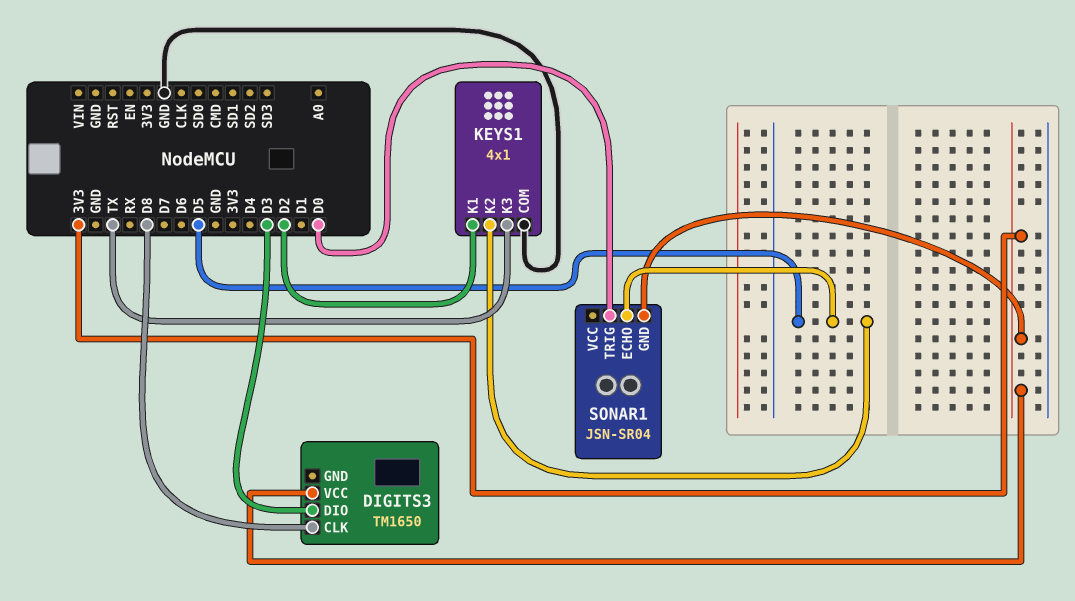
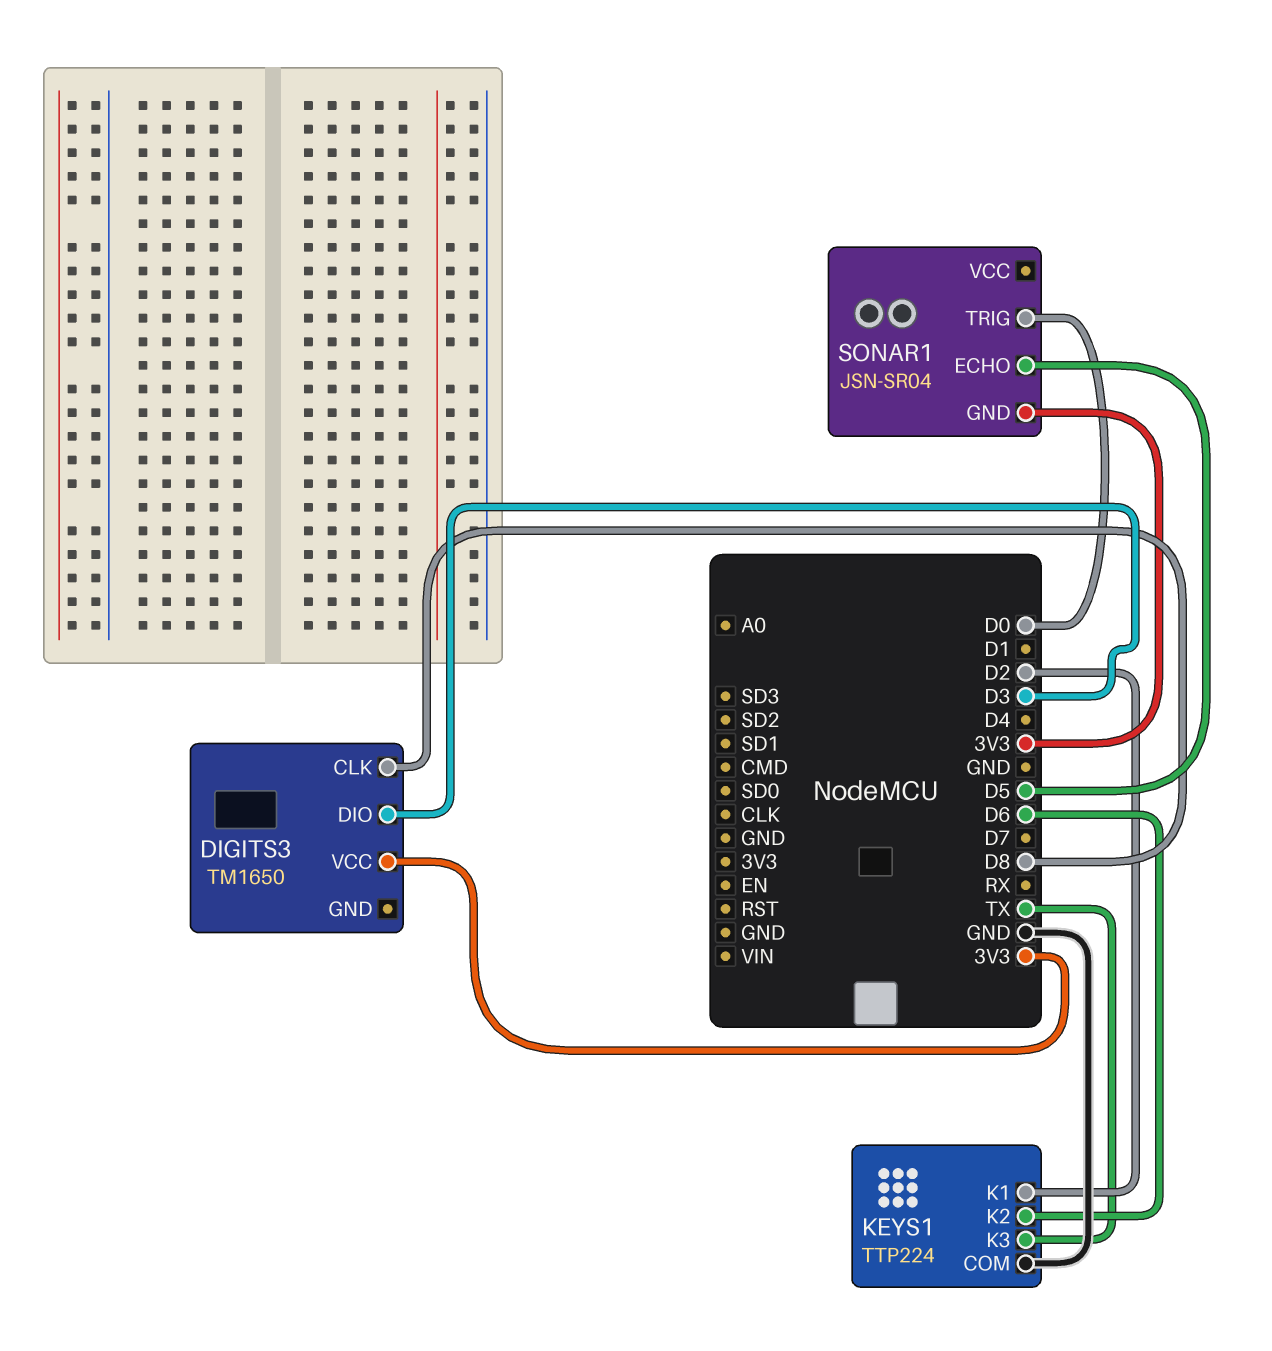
KEYS1: 4x1 -> TTP224
KEYS1 pin K2: D5 -> D6

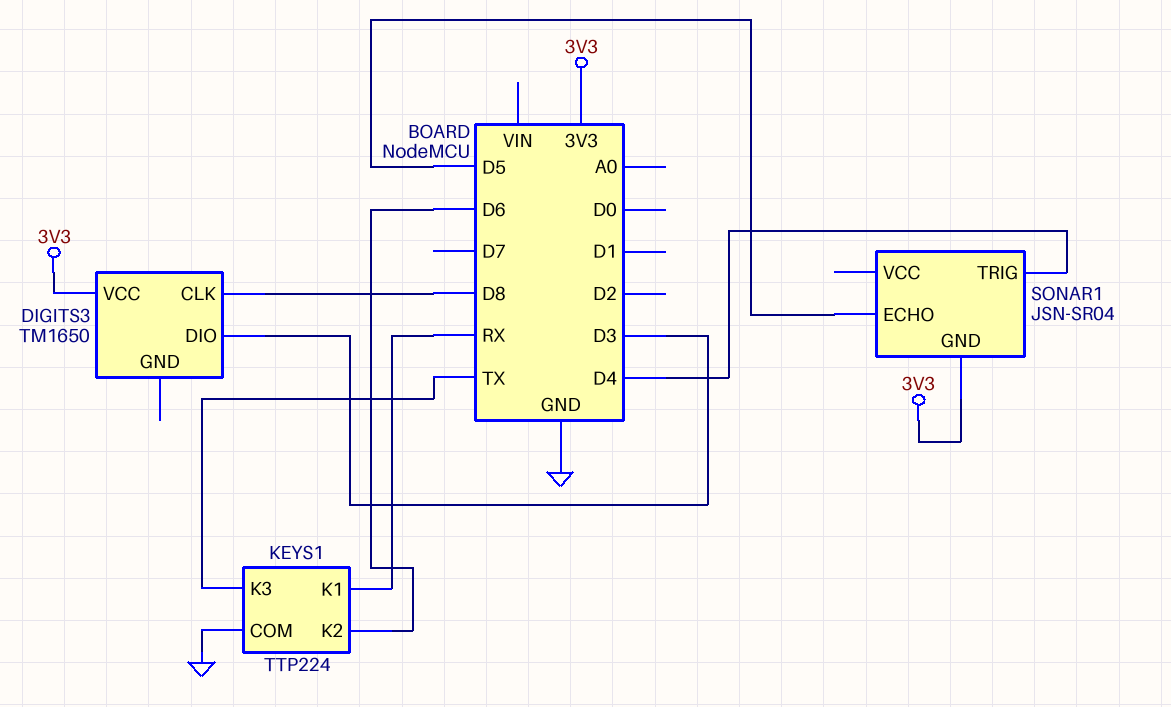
KEYS1 pin K1: D2 -> RX
SONAR1 pin TRIG: D0 -> D4

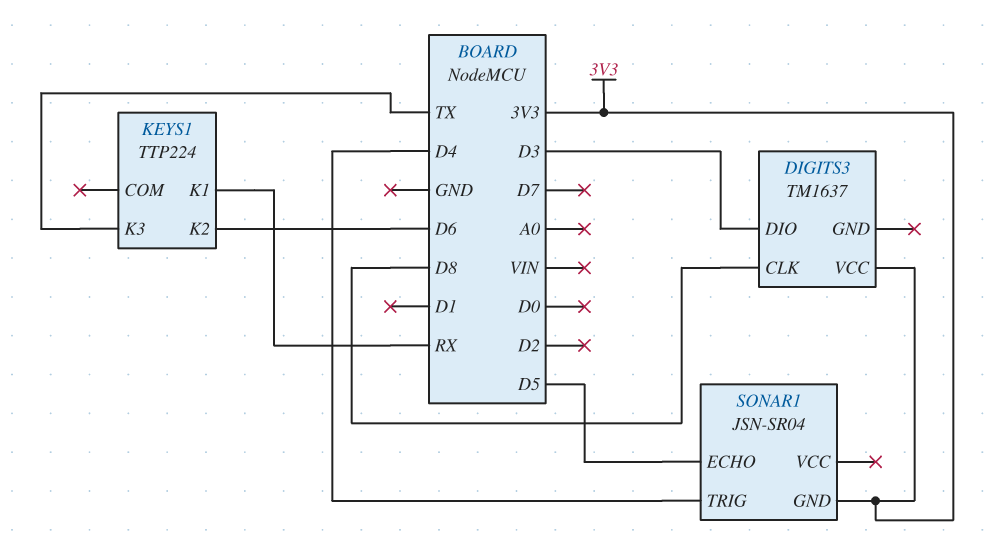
DIGITS3: TM1650 -> TM1637
KEYS1 pin COM: GND -> none

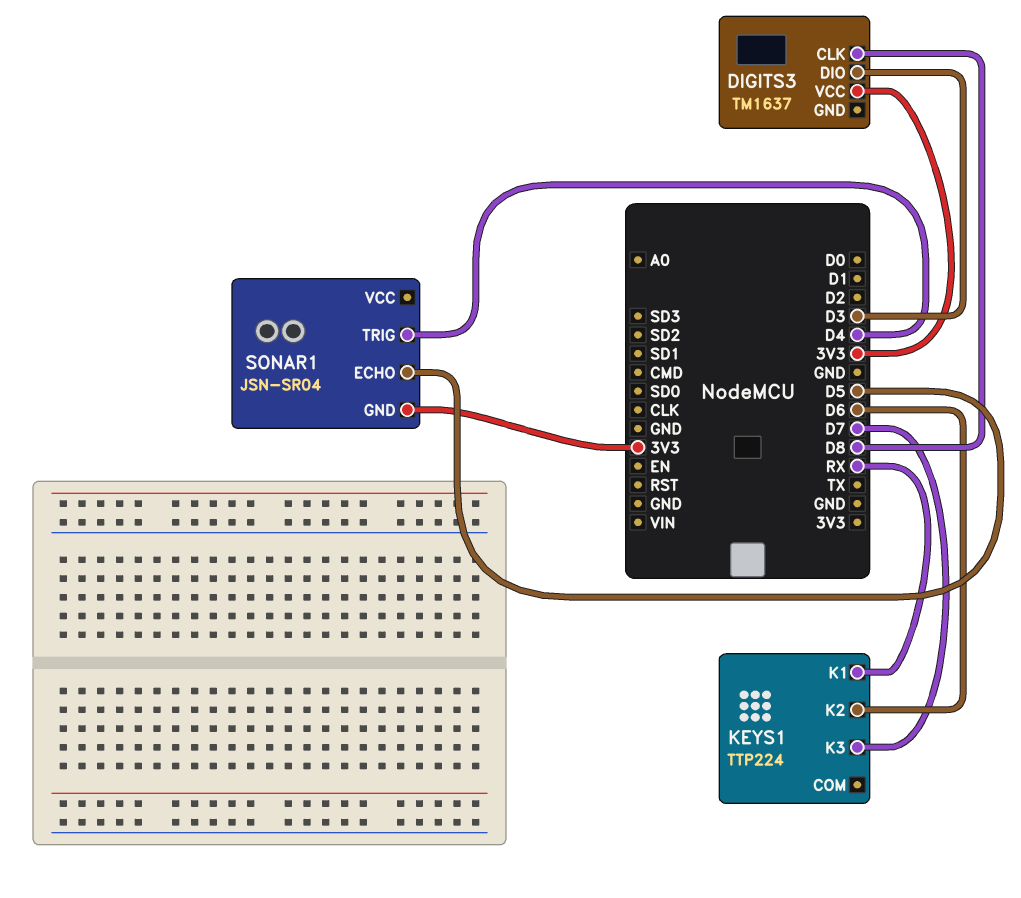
KEYS1 pin K3: TX -> D7

